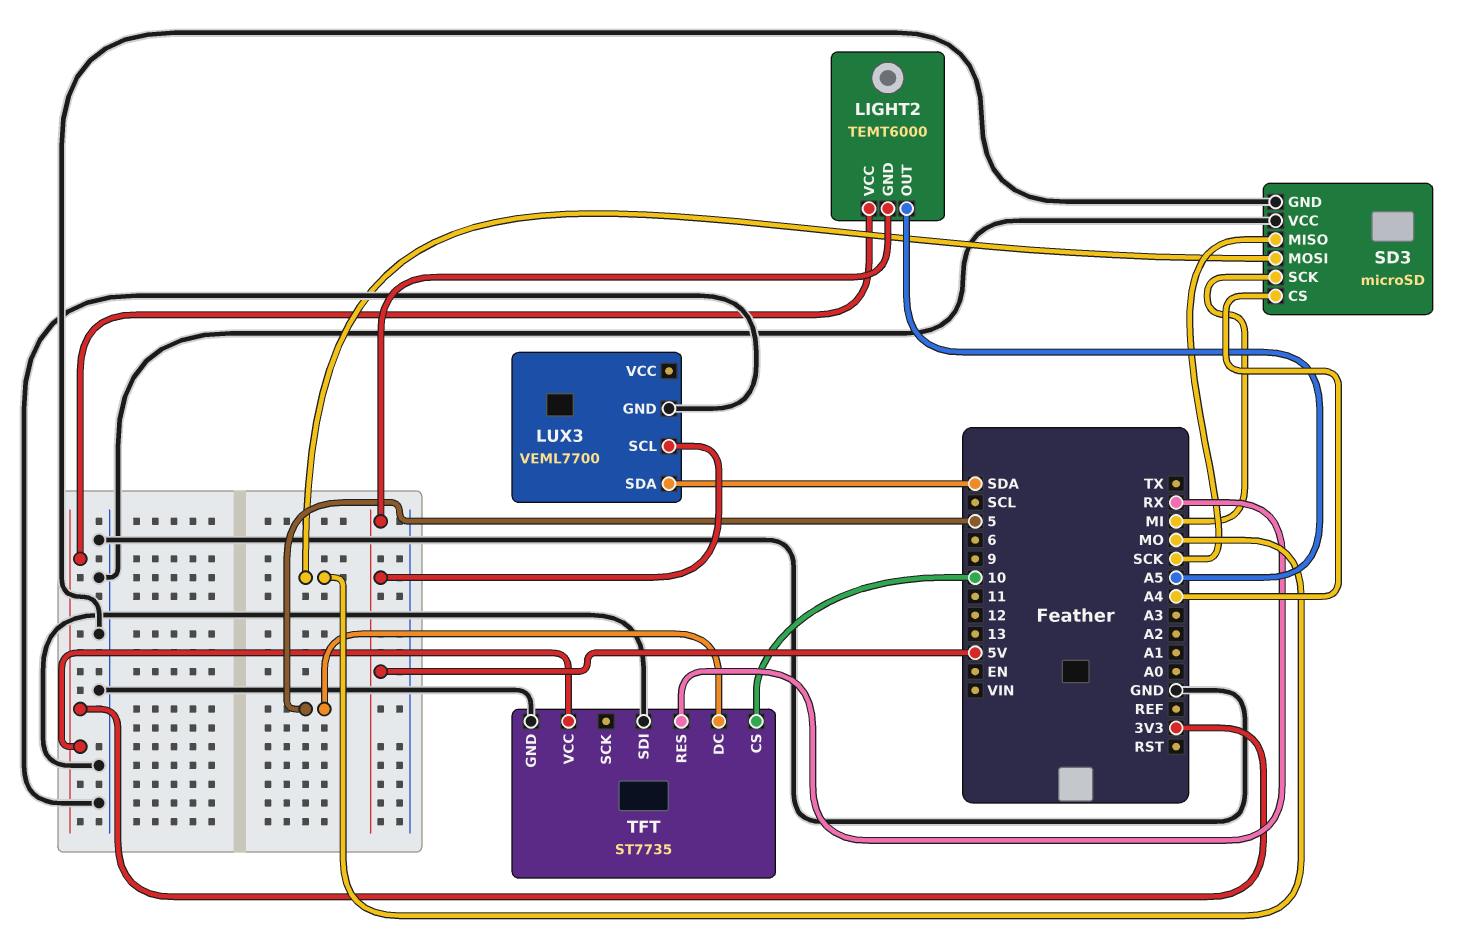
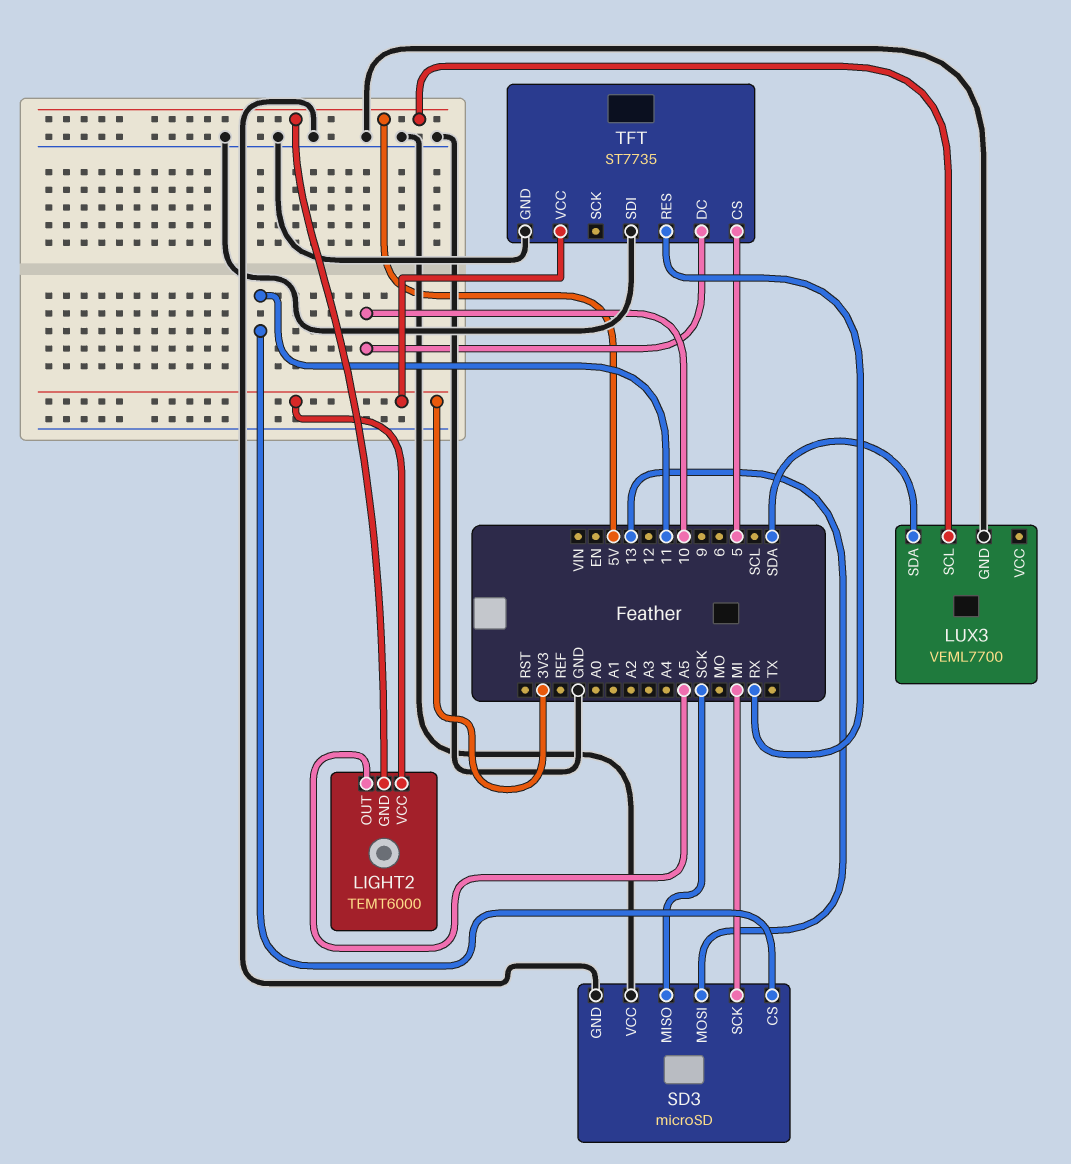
SD3 pin CS: A4 -> 11
SD3 pin MOSI: MO -> 13
TFT pin CS: 10 -> 5
TFT pin DC: 5 -> 10

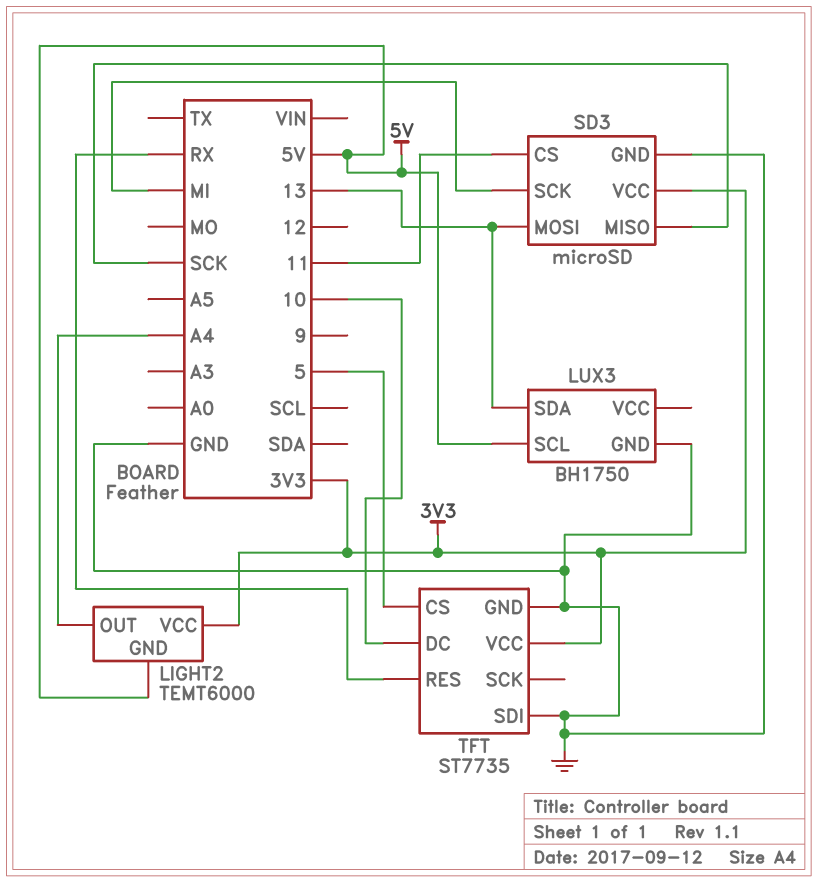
LIGHT2 pin OUT: A5 -> A4
LUX3: VEML7700 -> BH1750
LUX3 pin SDA: SDA -> 13
SD3 pin VCC: GND -> 3V3

